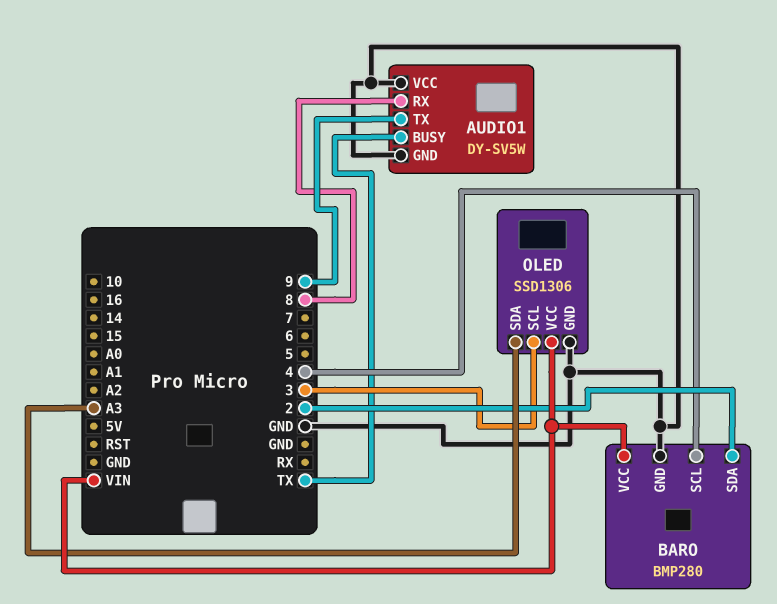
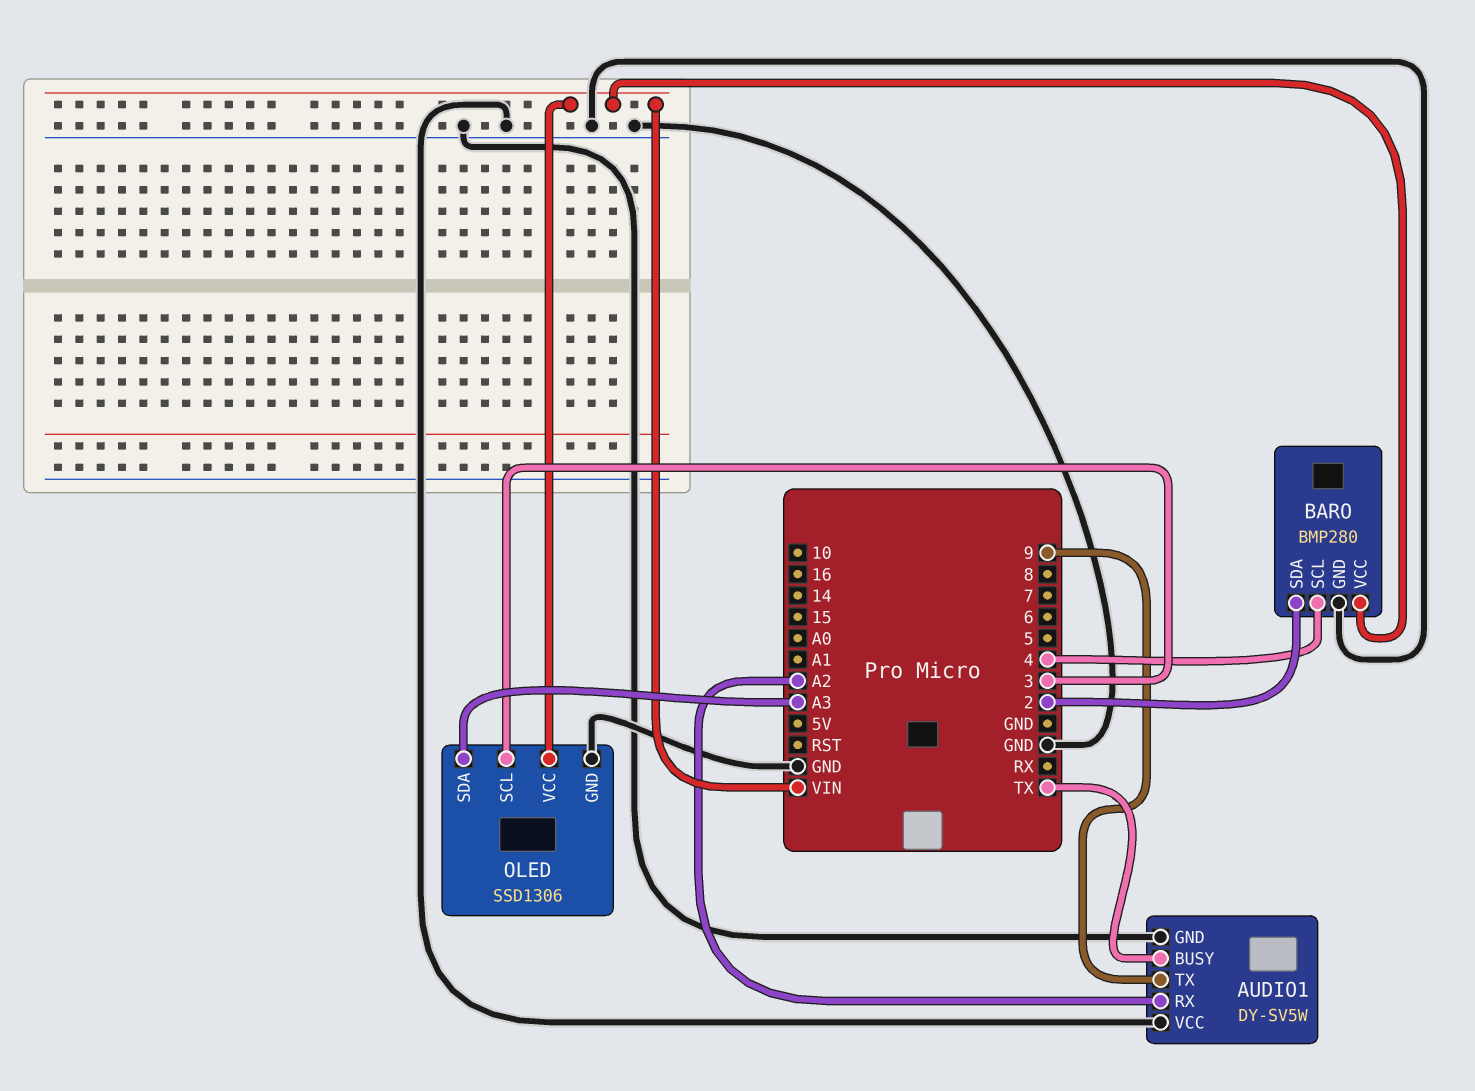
AUDIO1 pin RX: 8 -> A2

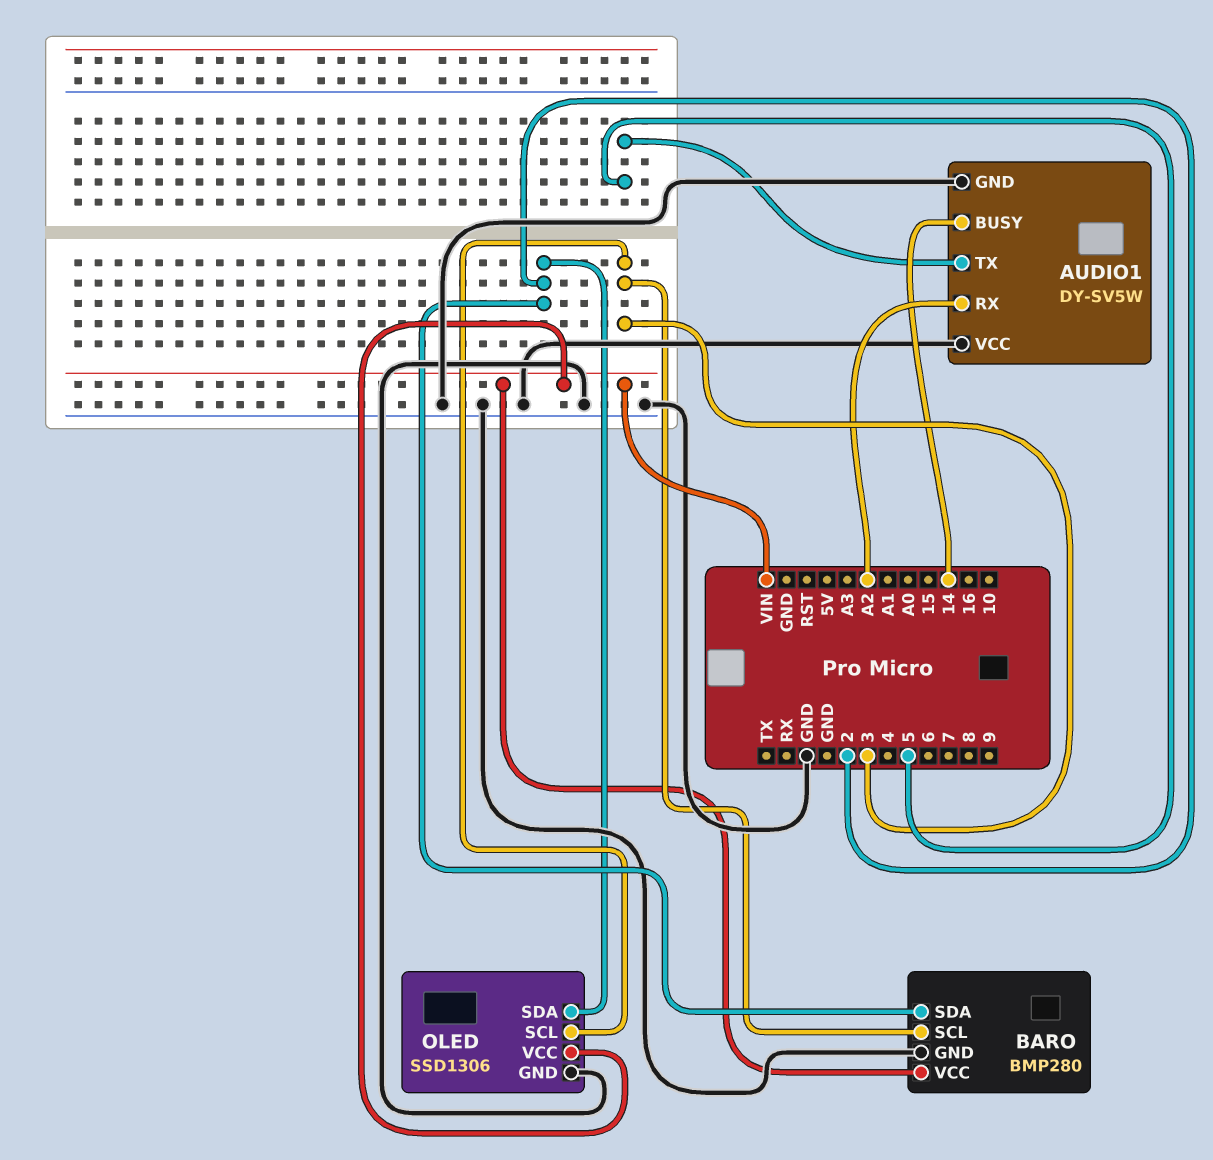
AUDIO1 pin BUSY: TX -> 14
AUDIO1 pin TX: 9 -> 5
BARO pin SCL: 4 -> 3
OLED pin SDA: A3 -> 2

